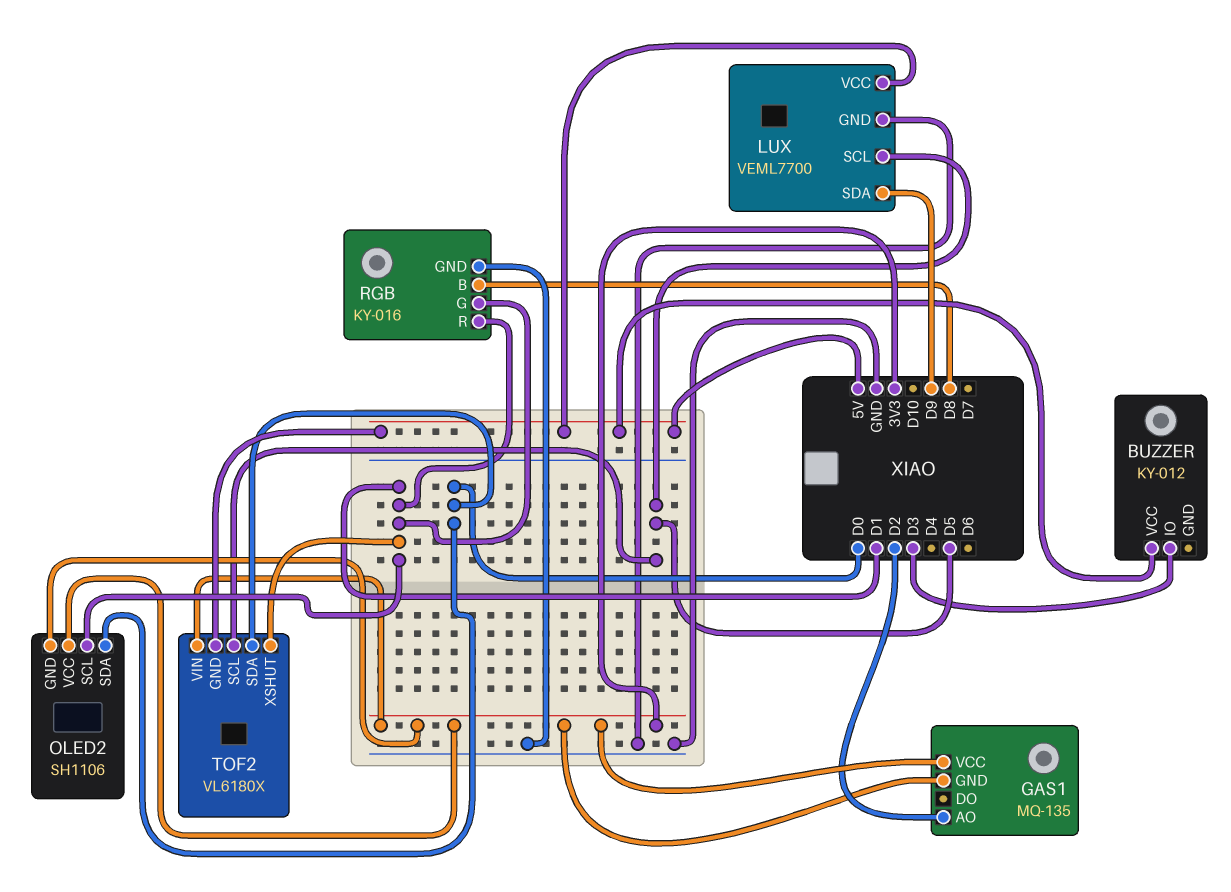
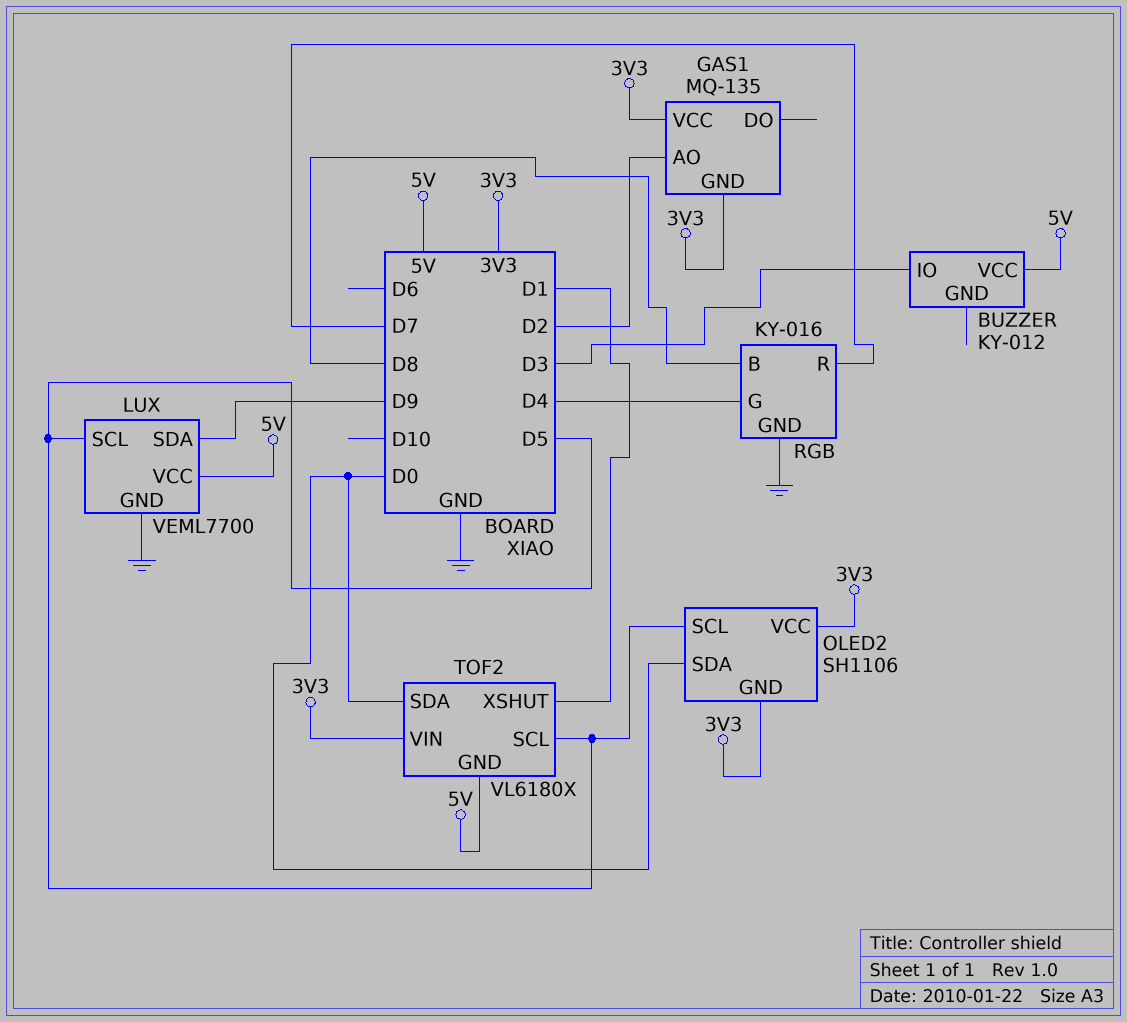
OLED2 pin SCL: D1 -> D5
RGB pin G: D1 -> D4
RGB pin R: D1 -> D7

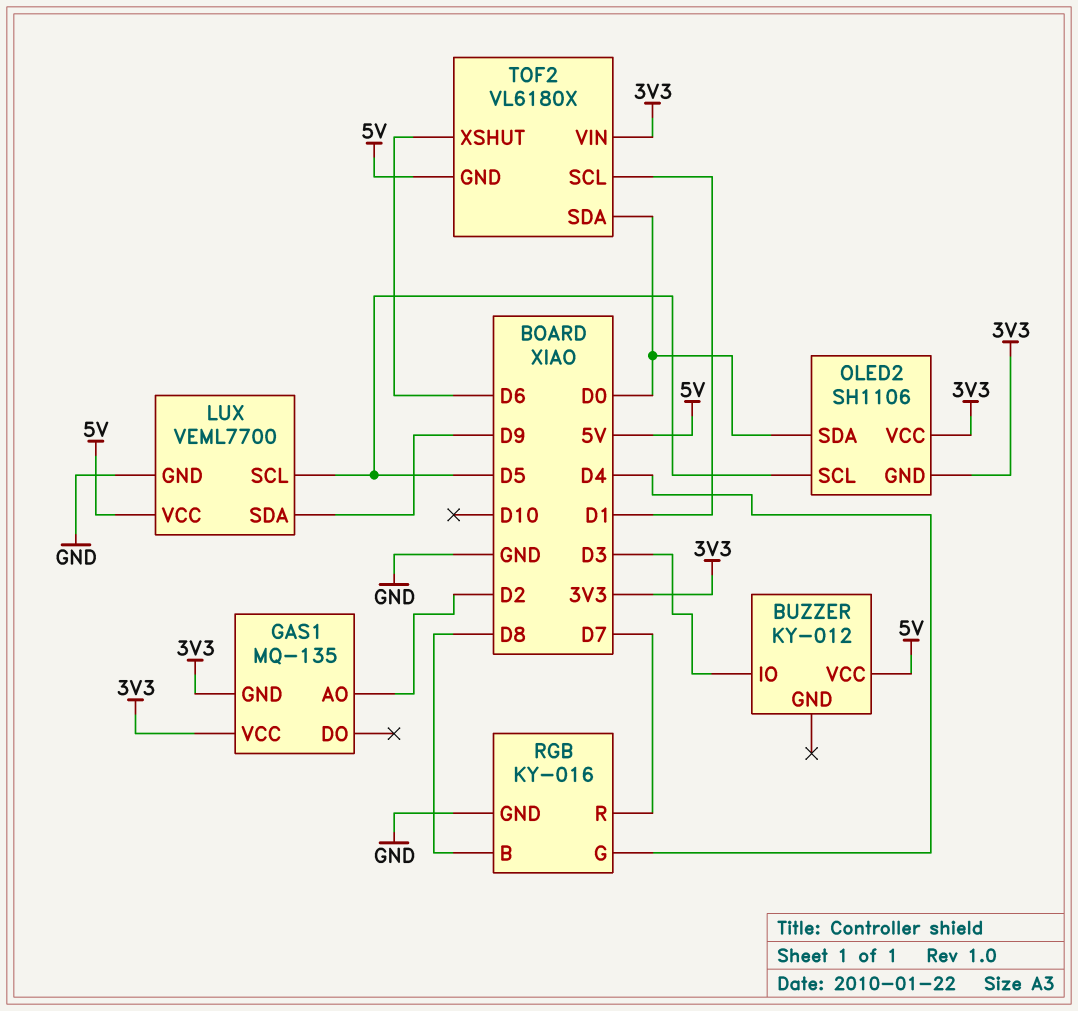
TOF2 pin SCL: D5 -> D1
TOF2 pin XSHUT: D1 -> D6

